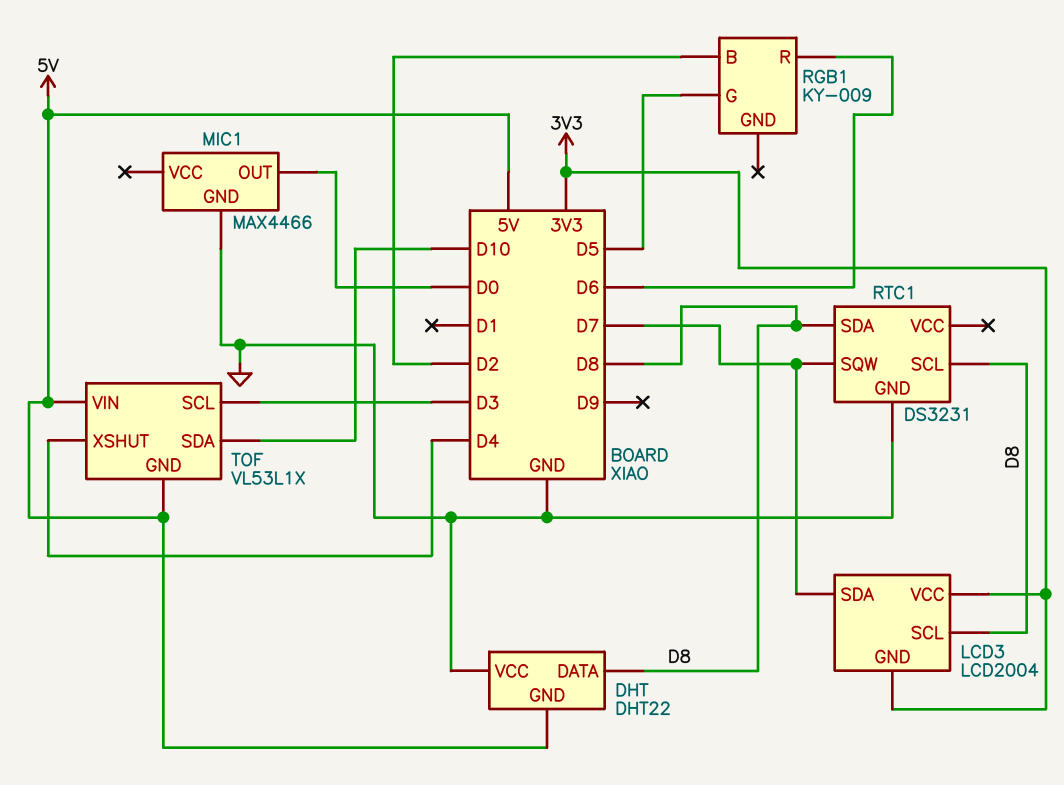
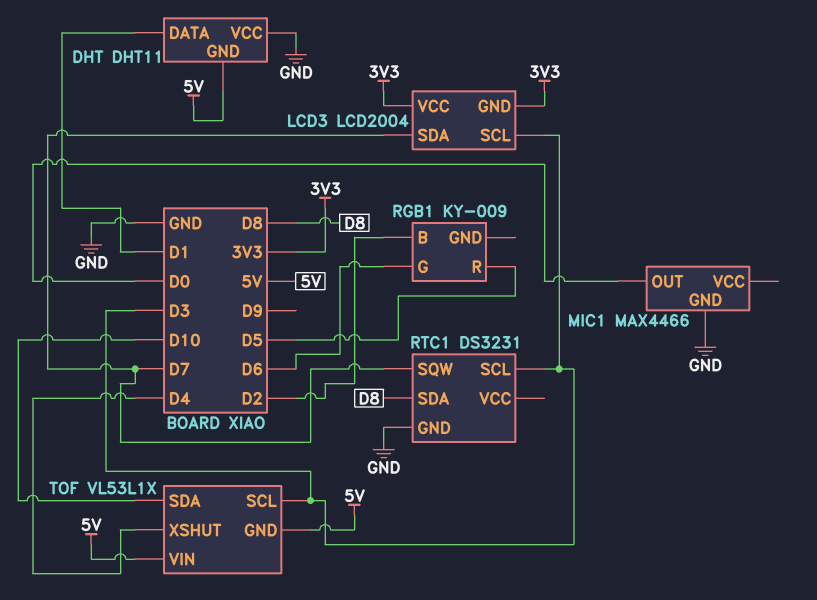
DHT: DHT22 -> DHT11
DHT pin DATA: D8 -> D1
LCD3 pin SCL: D8 -> D3
RGB1 pin G: D5 -> D6
RGB1 pin R: D6 -> D5
RTC1 pin SCL: D8 -> D3

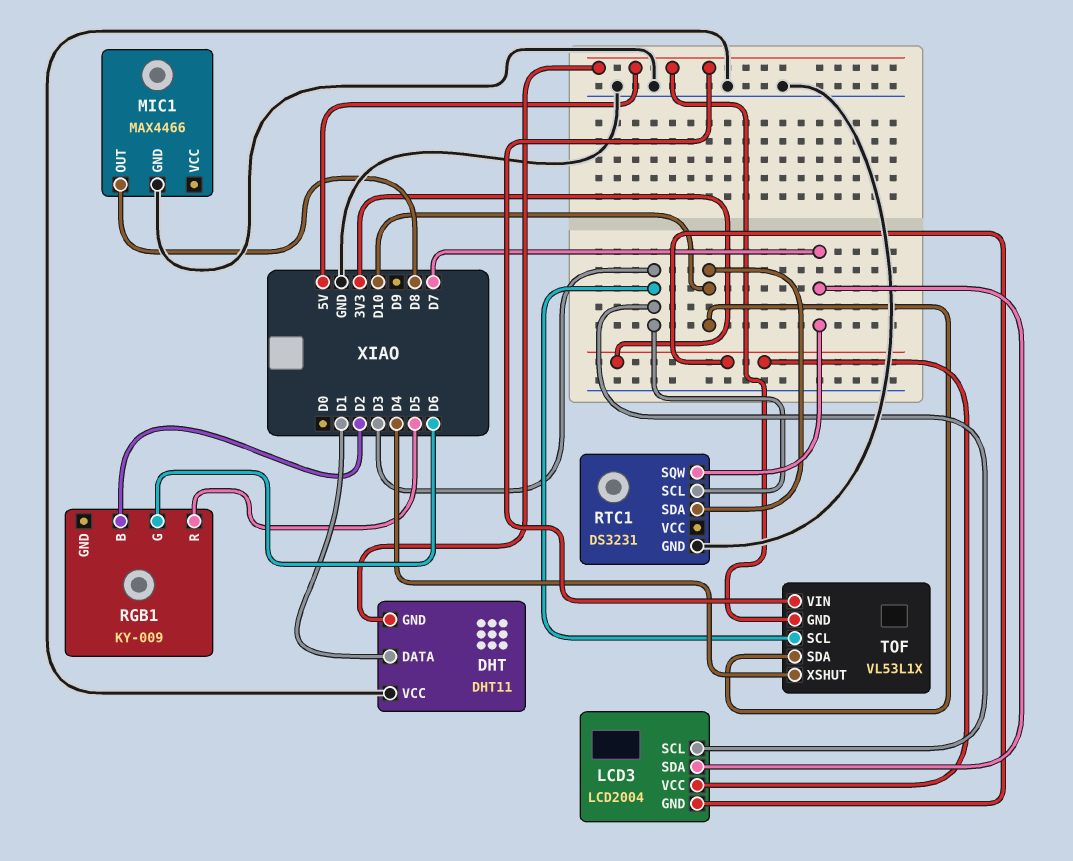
MIC1 pin OUT: D0 -> D8
RTC1 pin SDA: D8 -> D10

